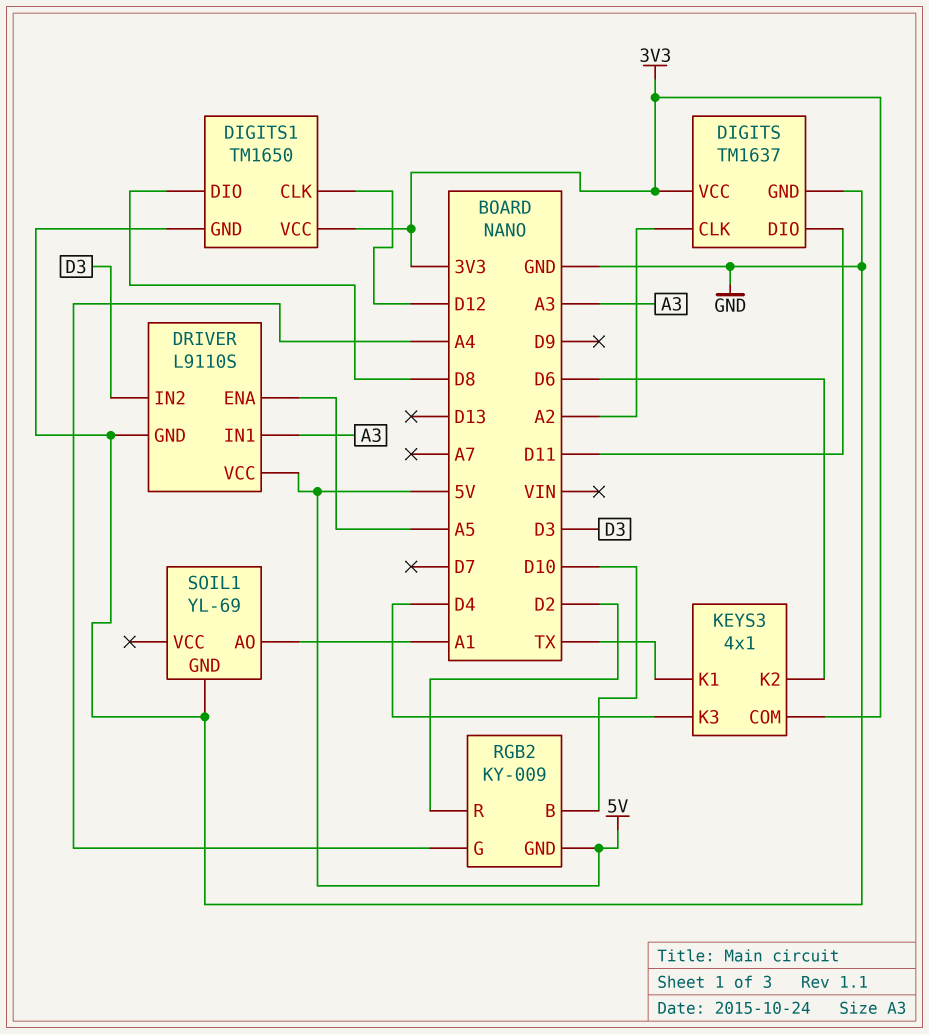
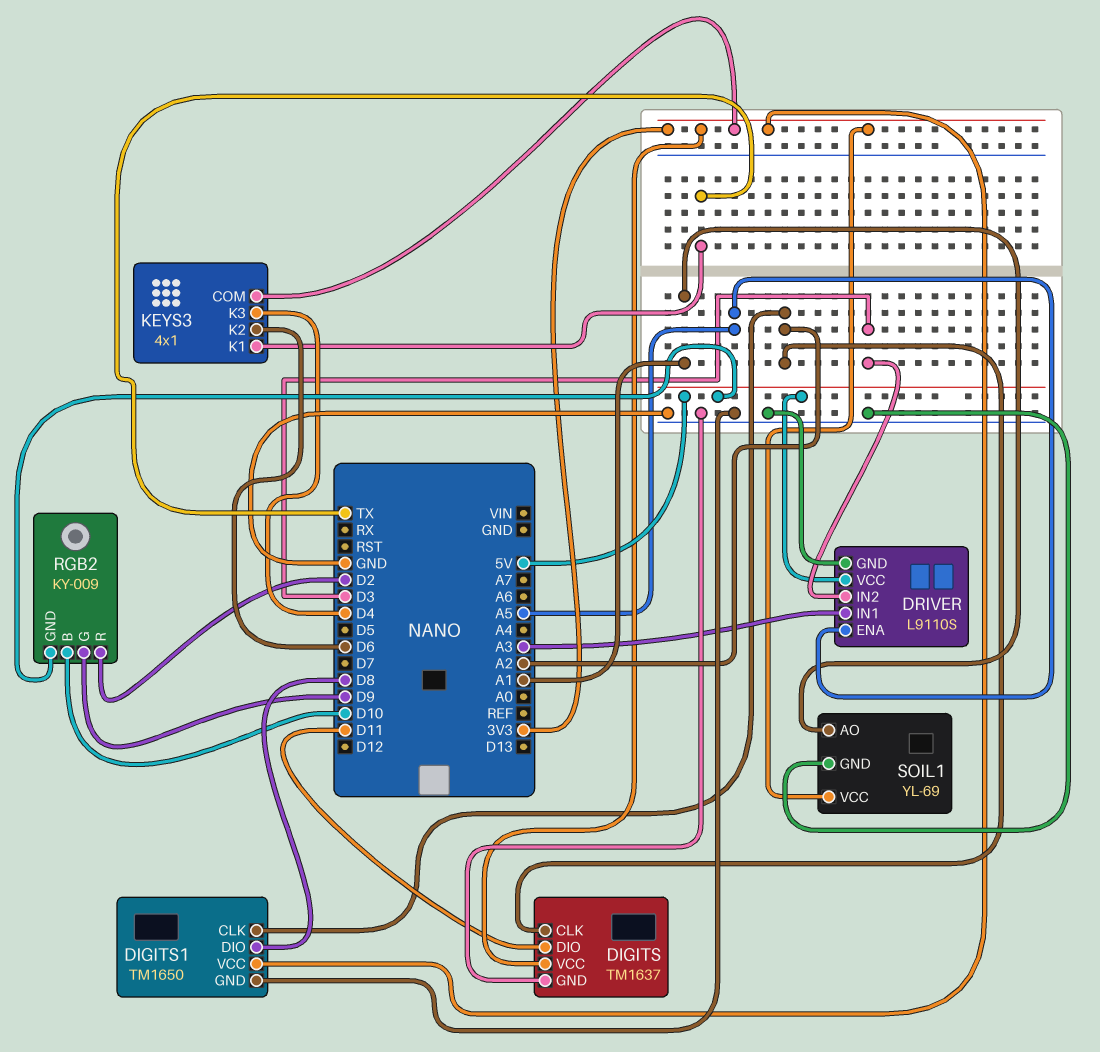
DIGITS1 pin CLK: D12 -> A2
RGB2 pin G: A4 -> D9
SOIL1 pin VCC: none -> 3V3

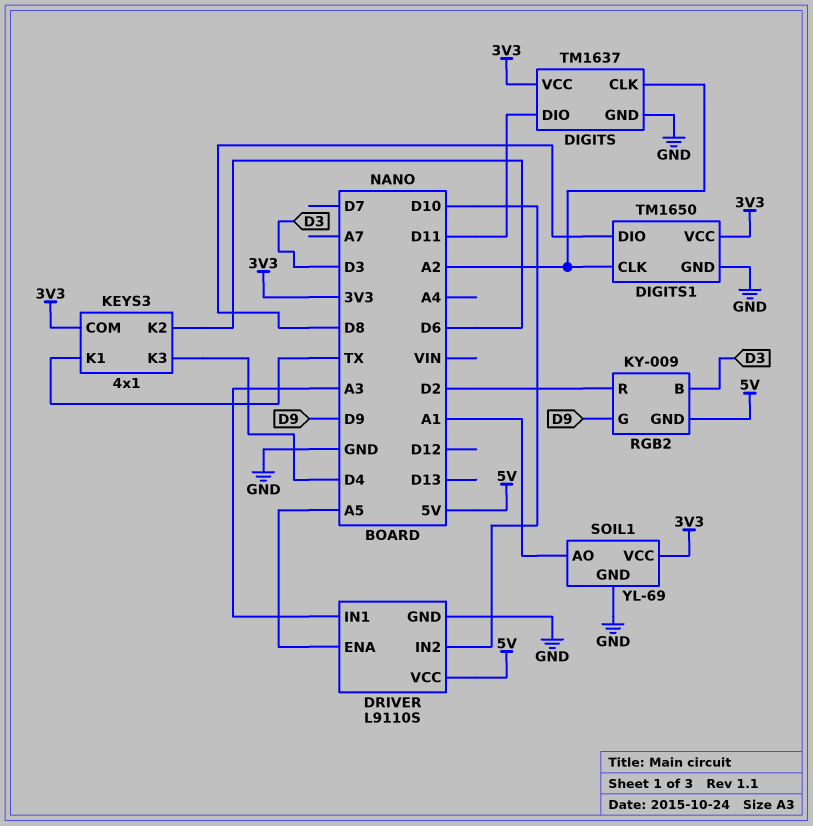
DRIVER pin IN2: D3 -> D10
RGB2 pin B: D10 -> D3

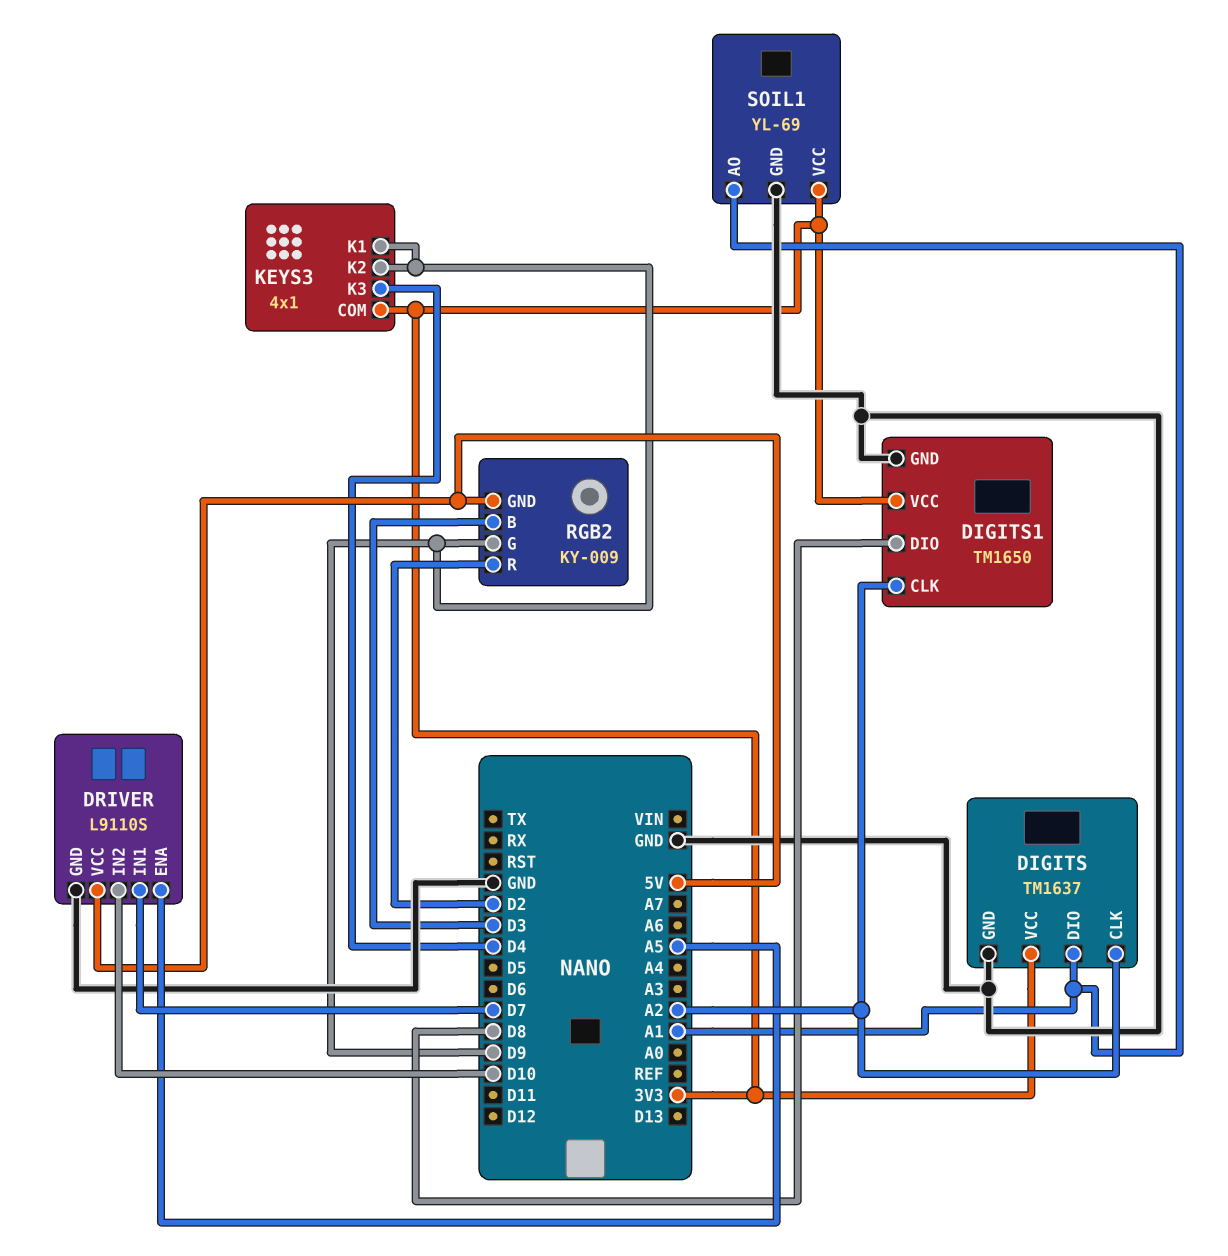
DIGITS pin DIO: D11 -> A1
DRIVER pin IN1: A3 -> D7
KEYS3 pin K1: TX -> D9
KEYS3 pin K2: D6 -> D9

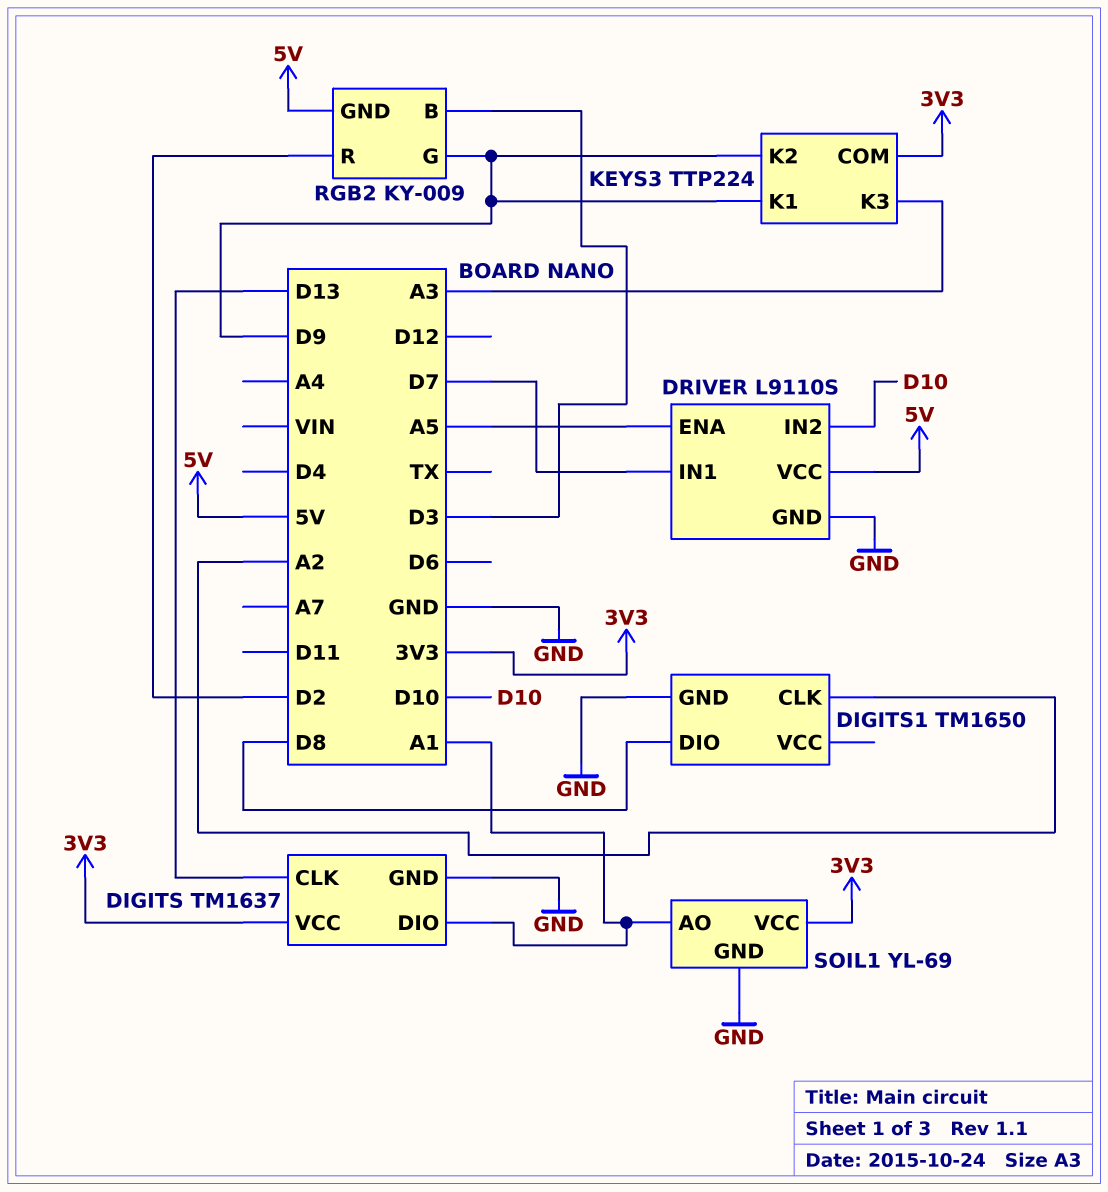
DIGITS pin CLK: A2 -> D13
DIGITS1 pin VCC: 3V3 -> none
KEYS3: 4x1 -> TTP224
KEYS3 pin K3: D4 -> A3

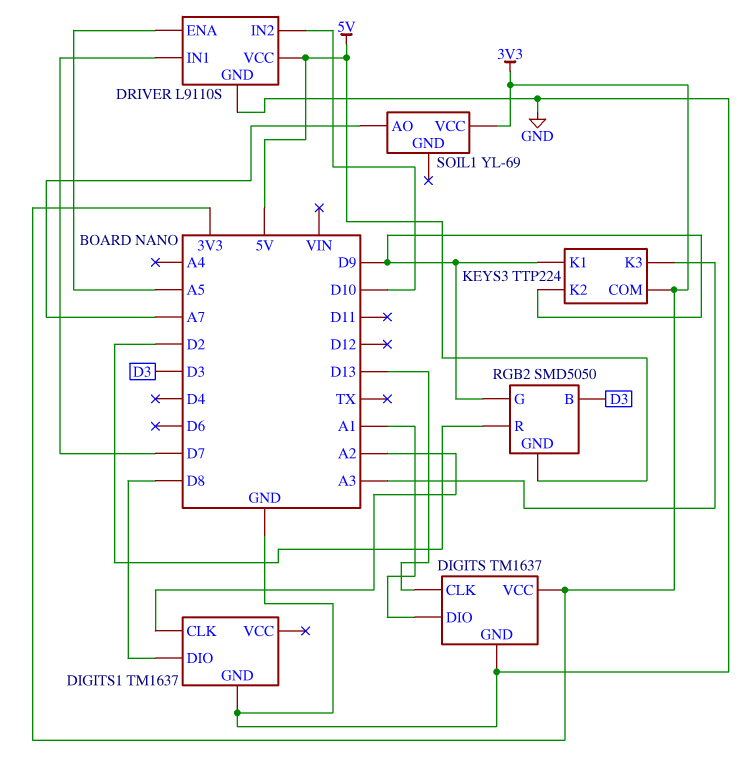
DIGITS1: TM1650 -> TM1637
RGB2: KY-009 -> SMD5050
SOIL1 pin AO: A1 -> A7
SOIL1 pin GND: GND -> none

